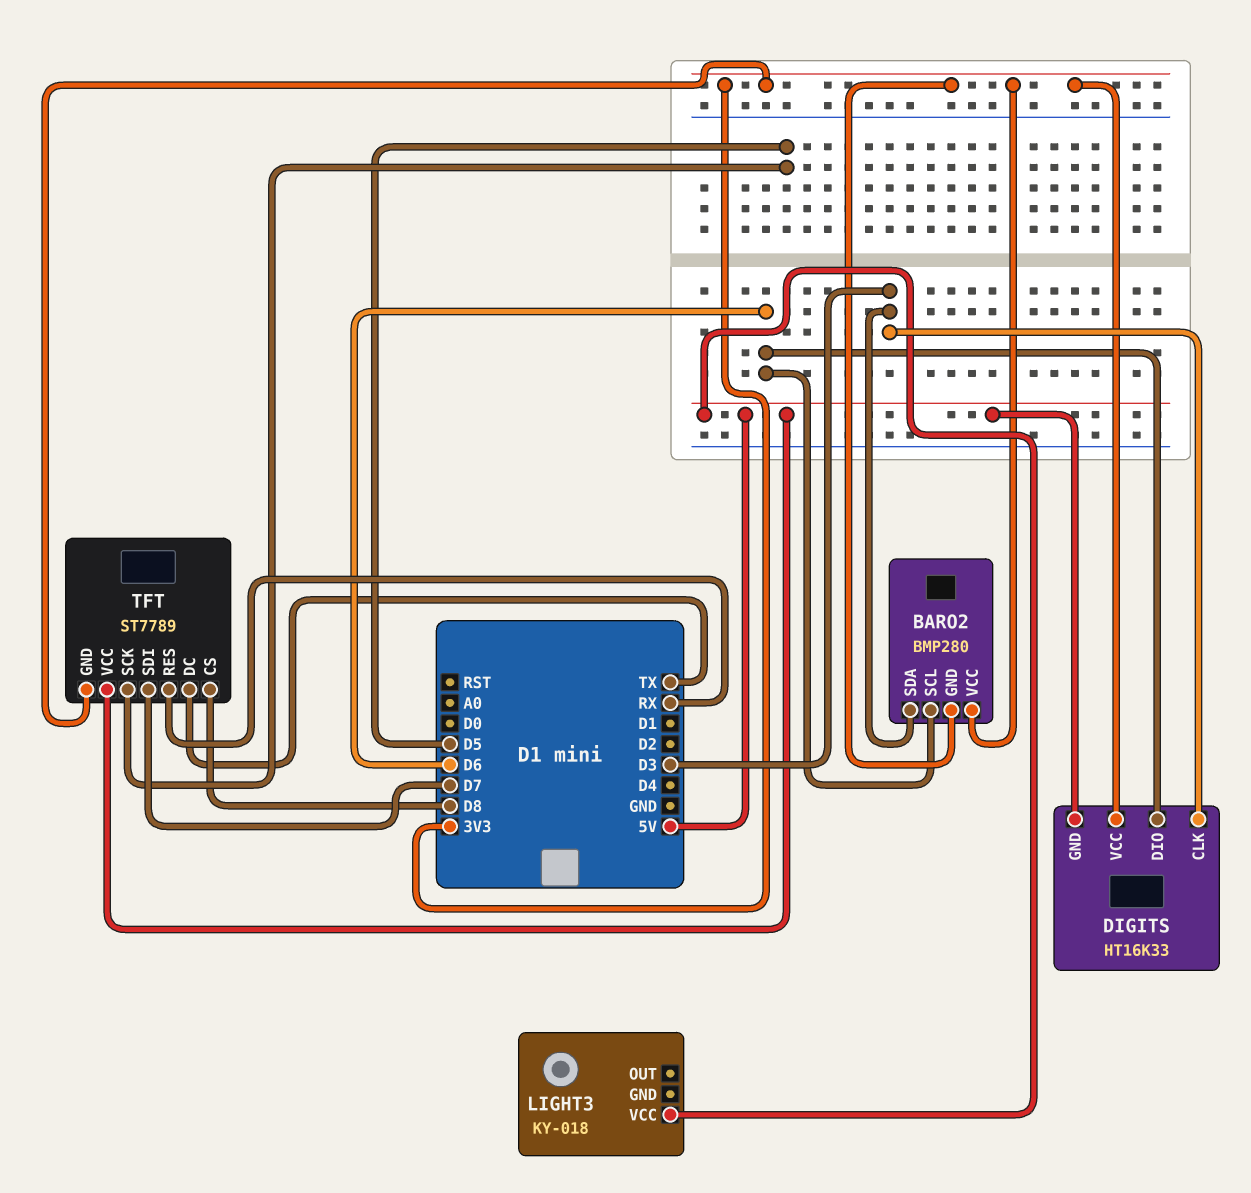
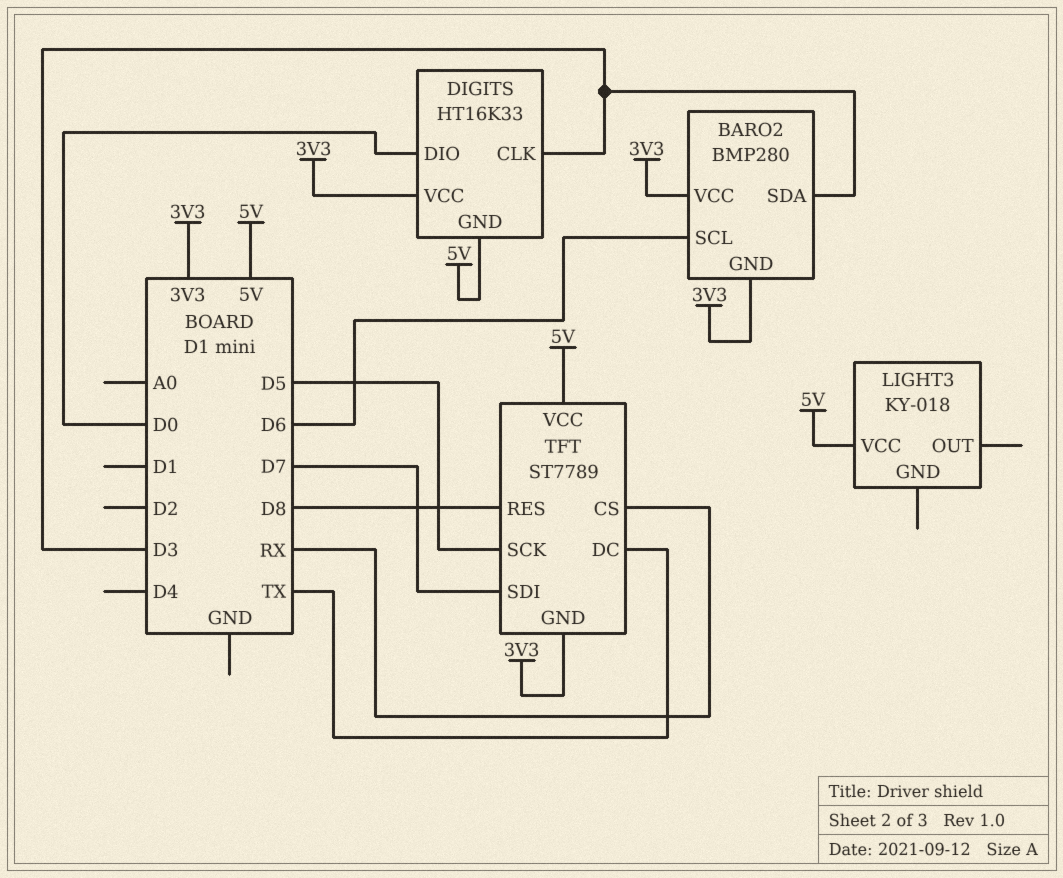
DIGITS pin DIO: D6 -> D0
TFT pin CS: D8 -> RX
TFT pin RES: RX -> D8

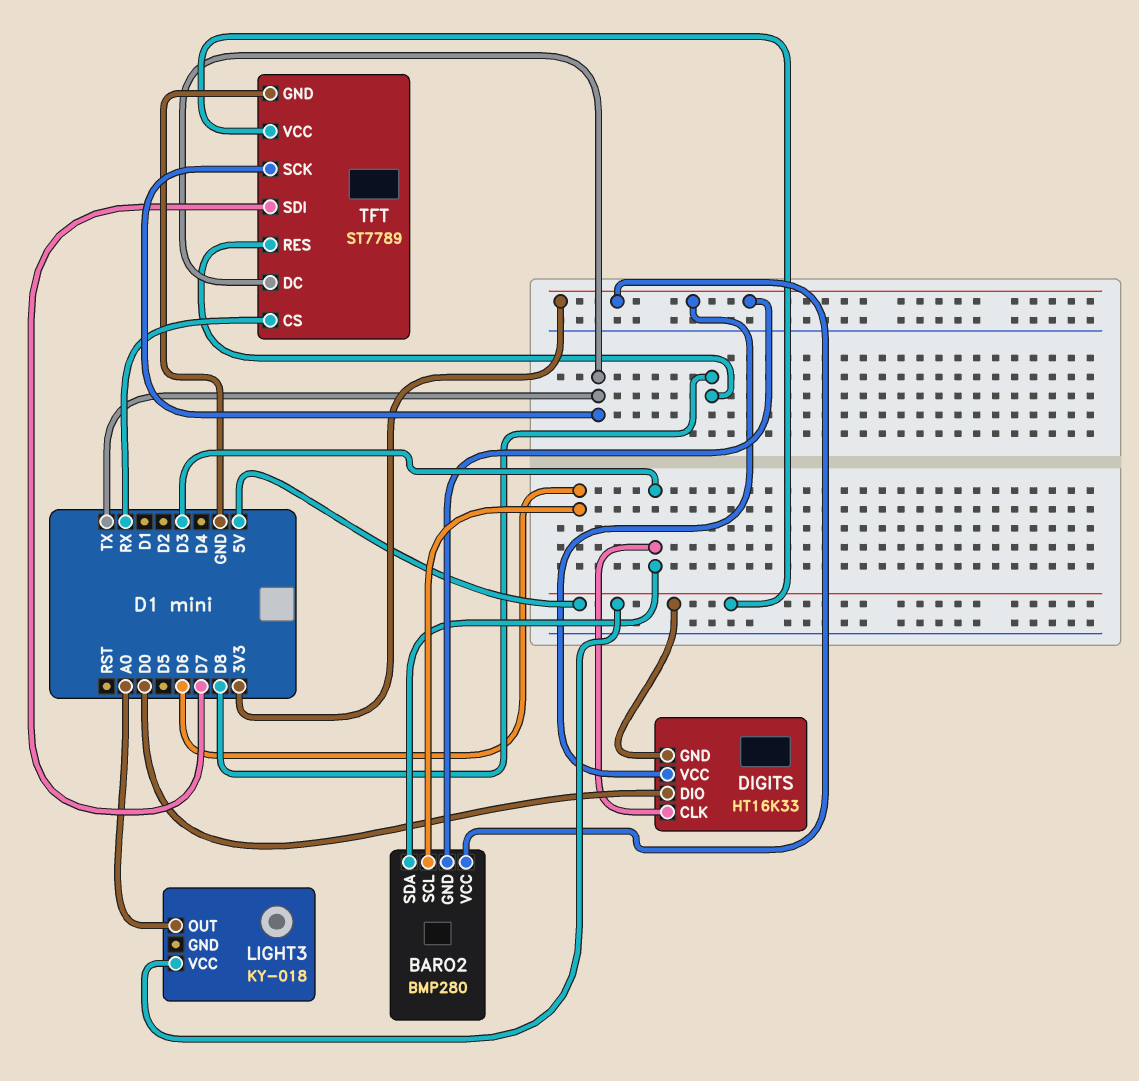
LIGHT3 pin OUT: none -> A0
TFT pin GND: 3V3 -> GND
TFT pin SCK: D5 -> TX

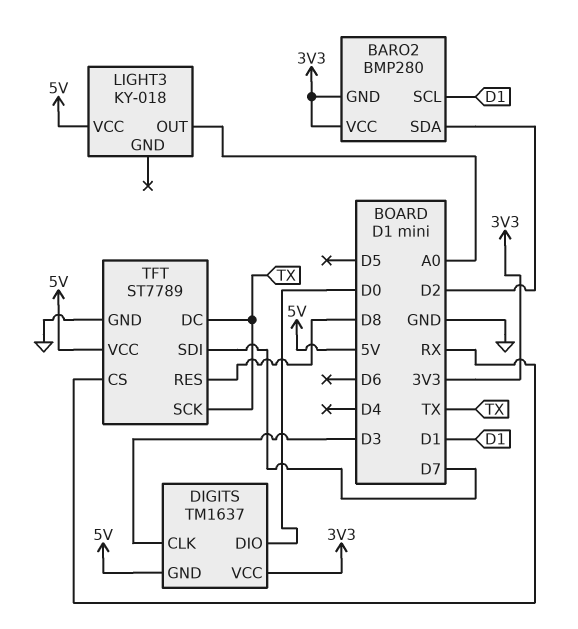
BARO2 pin SCL: D6 -> D1
BARO2 pin SDA: D3 -> D2
DIGITS: HT16K33 -> TM1637

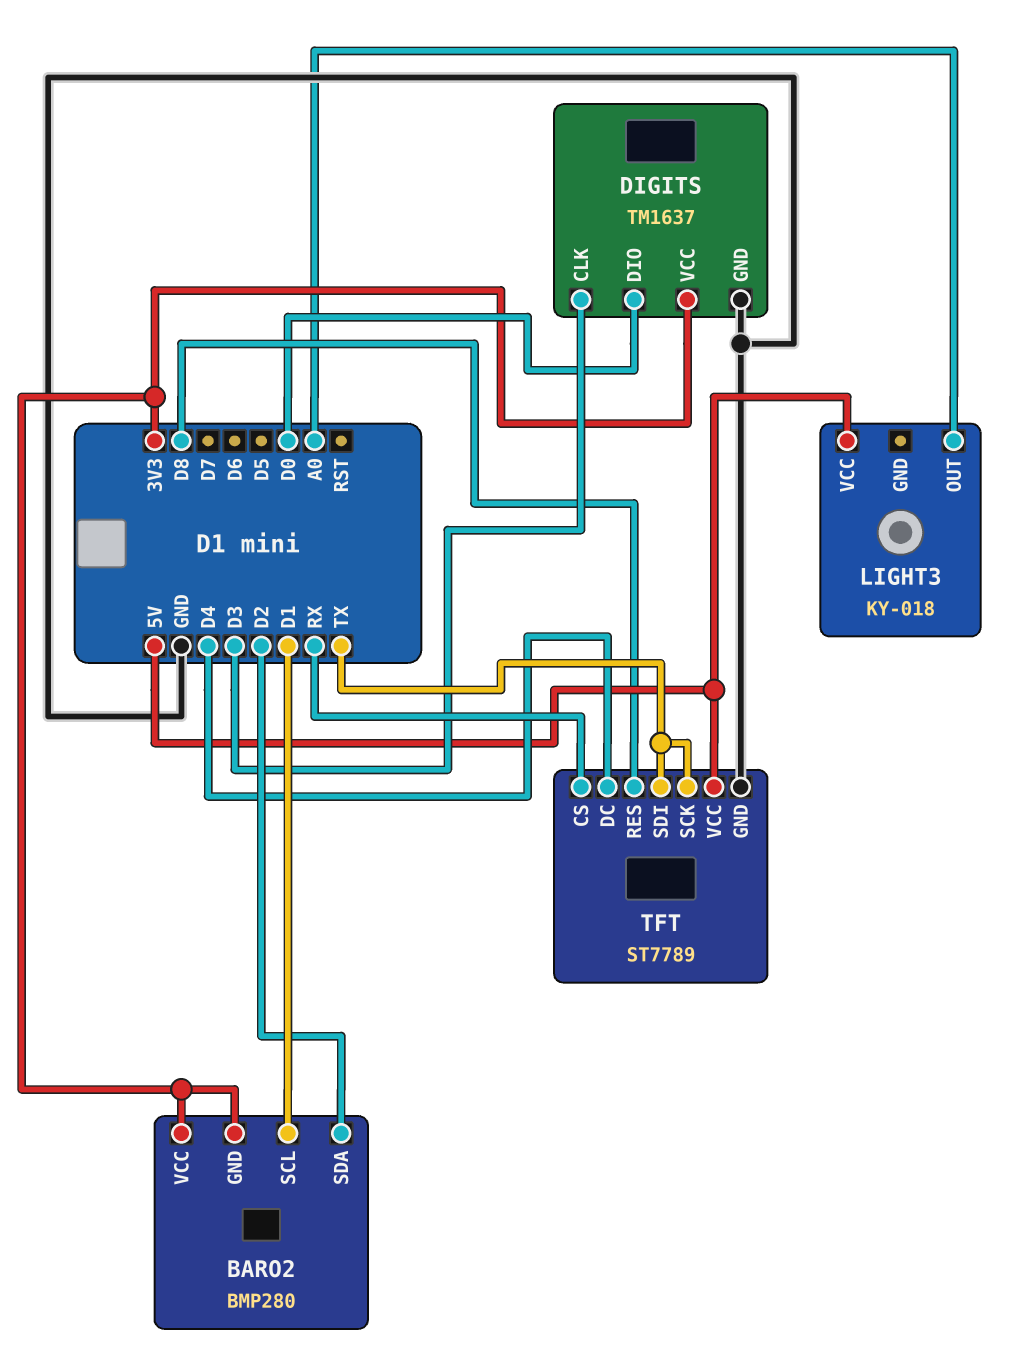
DIGITS pin GND: 5V -> GND
TFT pin DC: TX -> D4
TFT pin SDI: D7 -> TX

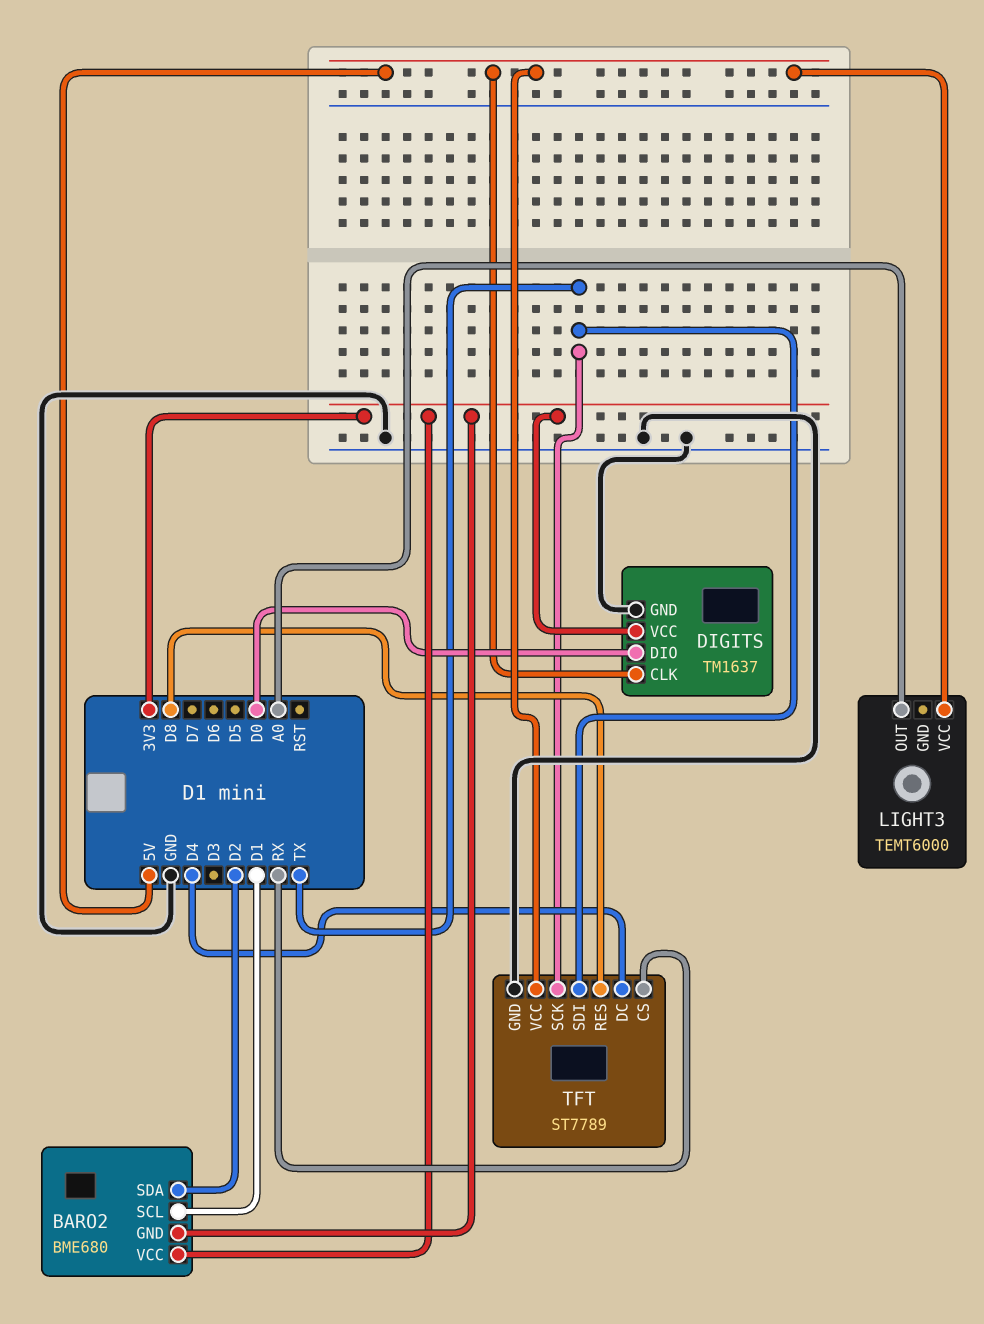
BARO2: BMP280 -> BME680
DIGITS pin CLK: D3 -> 5V
LIGHT3: KY-018 -> TEMT6000

